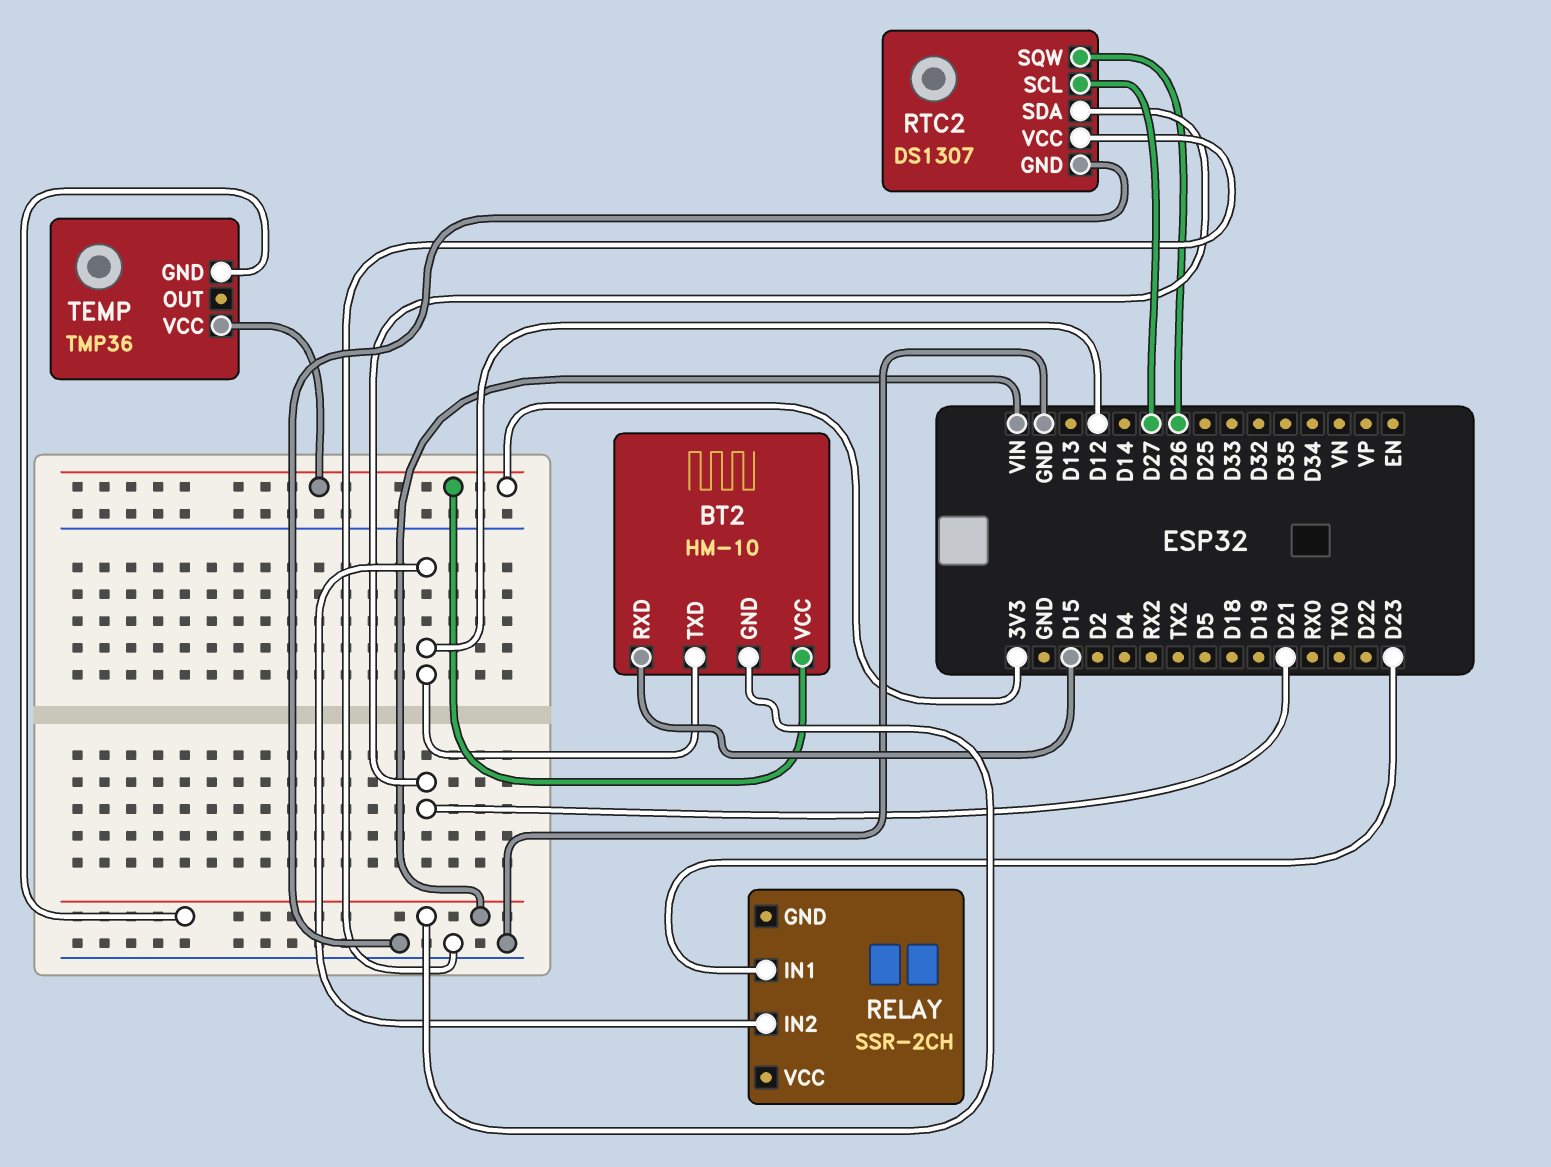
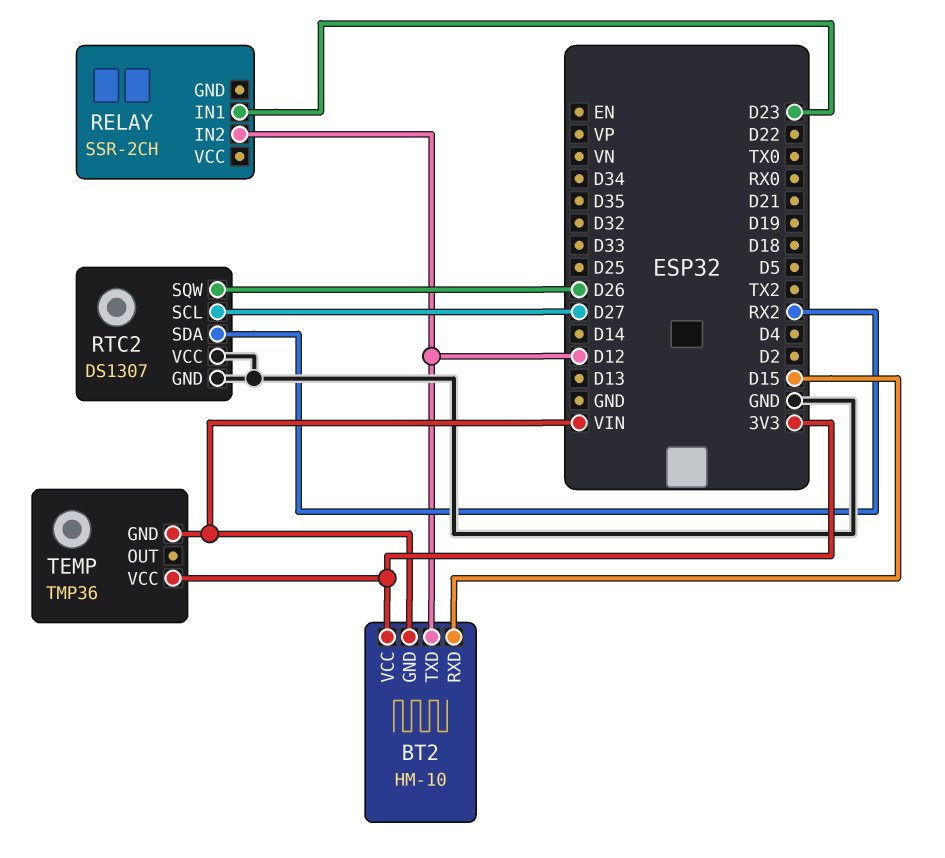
RTC2 pin SDA: D21 -> RX2

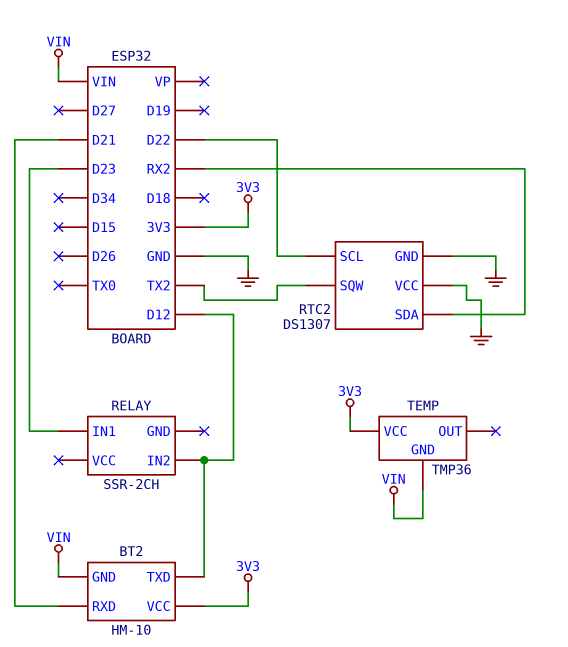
BT2 pin RXD: D15 -> D21
RTC2 pin SCL: D27 -> D22
RTC2 pin SQW: D26 -> TX2

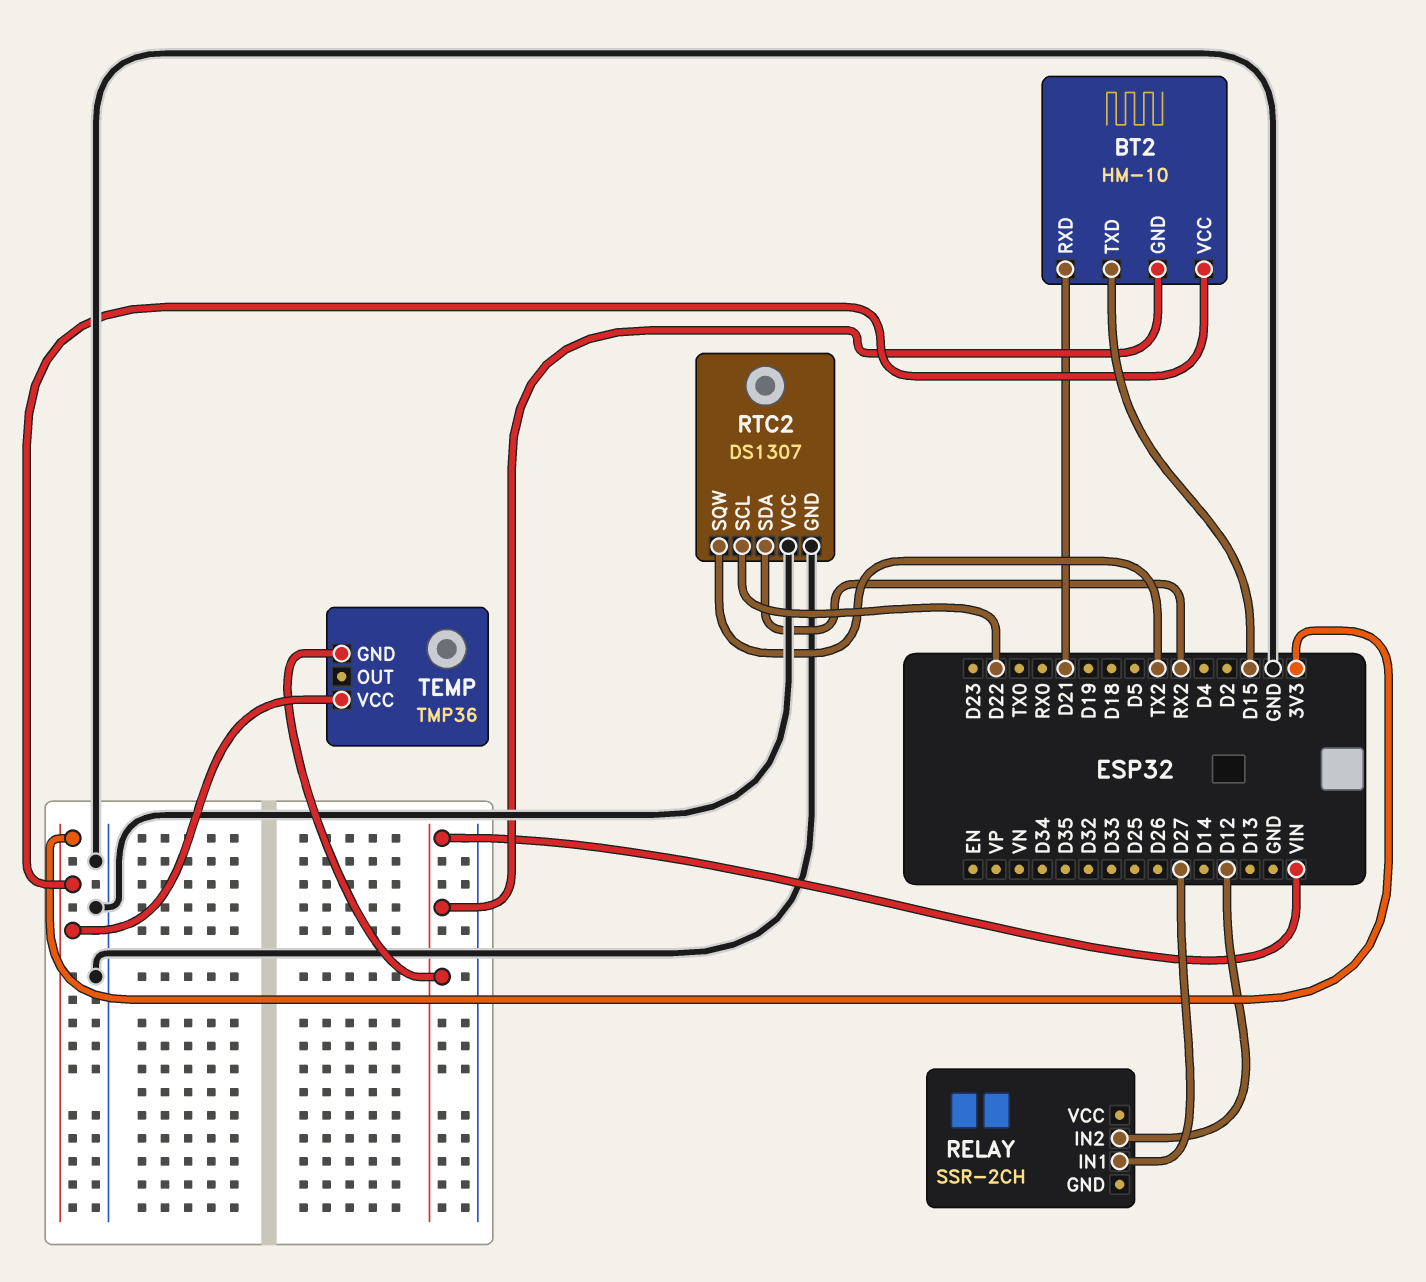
BT2 pin TXD: D12 -> D15
RELAY pin IN1: D23 -> D27

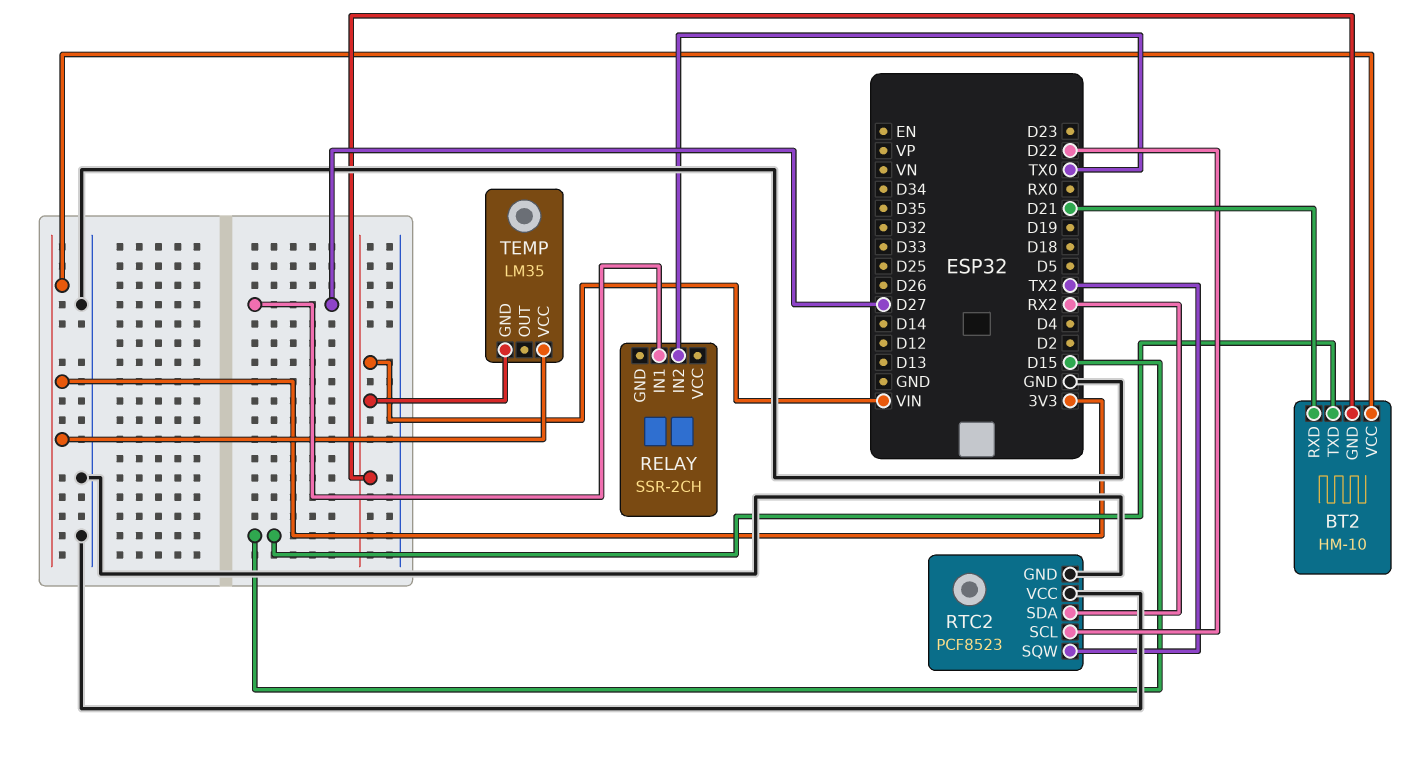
RELAY pin IN2: D12 -> TX0
RTC2: DS1307 -> PCF8523
TEMP: TMP36 -> LM35

